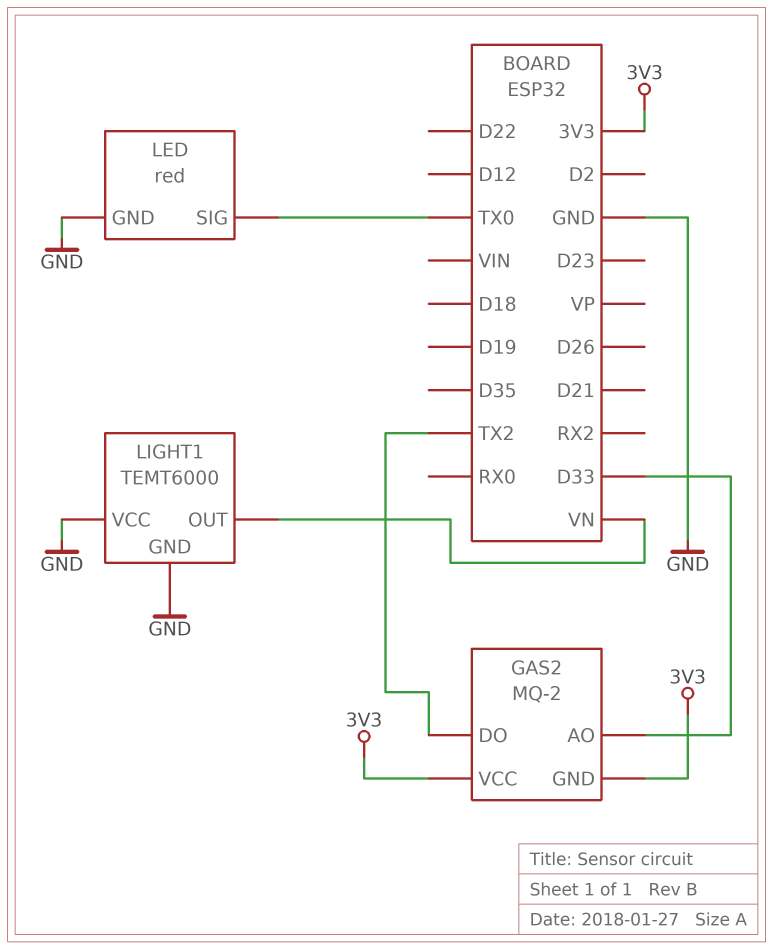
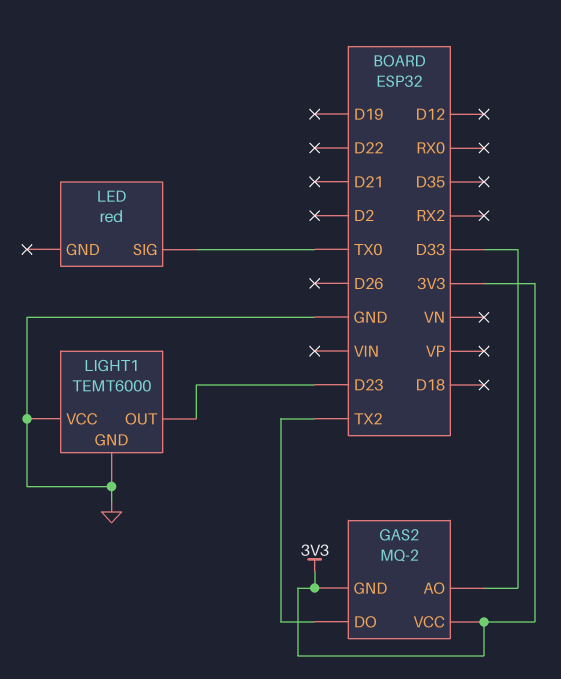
LED pin GND: GND -> none
LIGHT1 pin OUT: VN -> D23

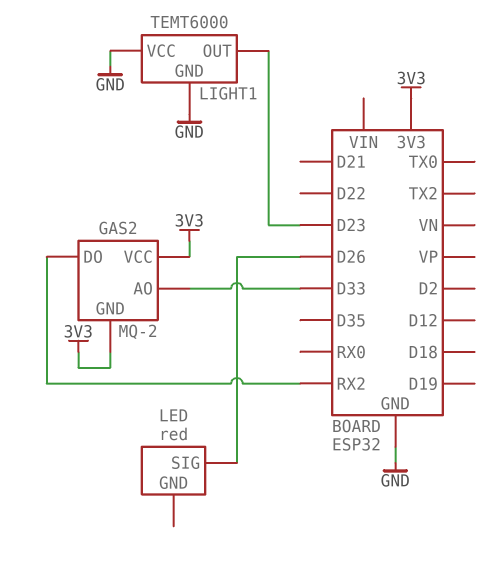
GAS2 pin DO: TX2 -> RX2
LED pin SIG: TX0 -> D26

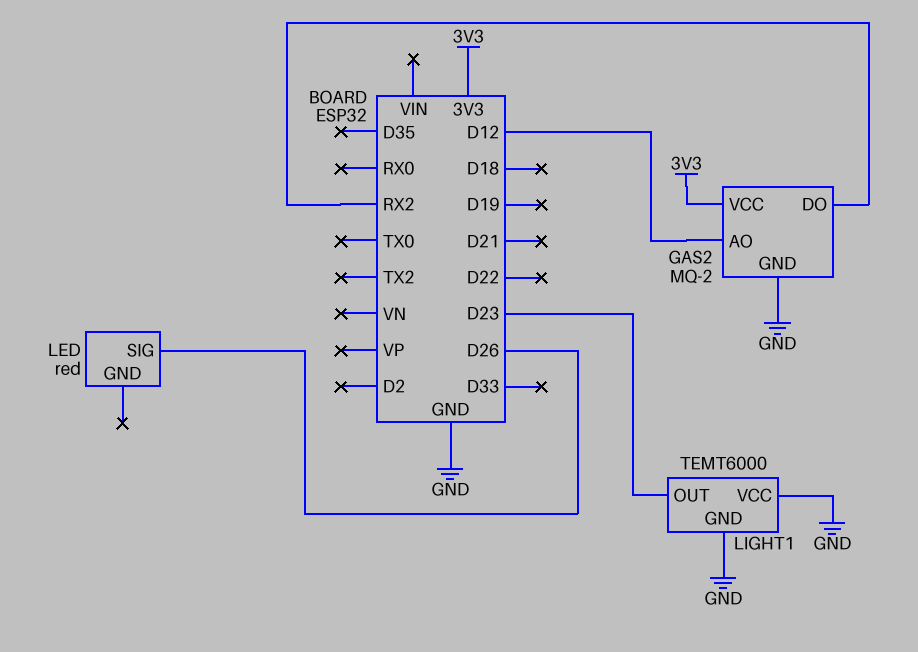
GAS2 pin AO: D33 -> D12
GAS2 pin GND: 3V3 -> GND

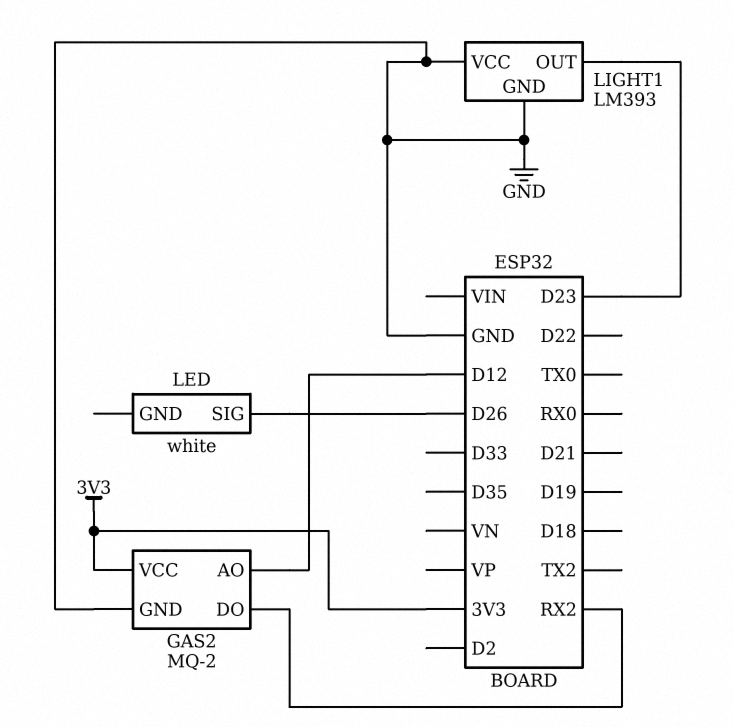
LED: red -> white
LIGHT1: TEMT6000 -> LM393

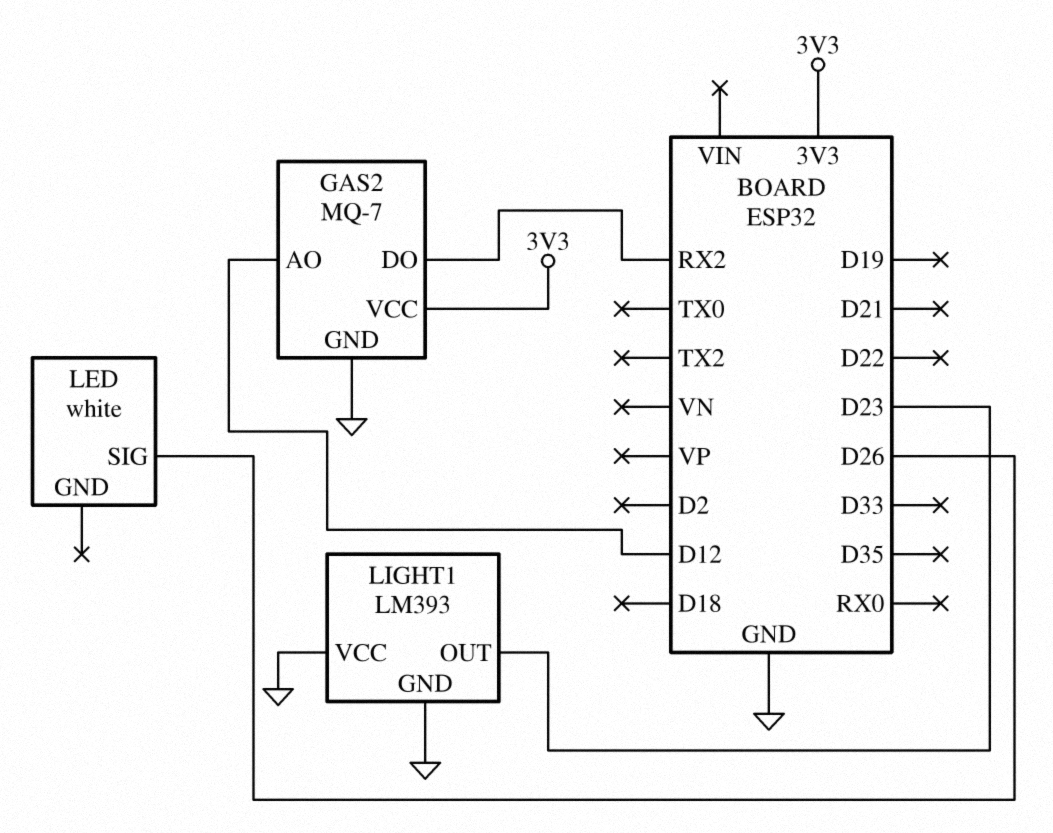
GAS2: MQ-2 -> MQ-7

